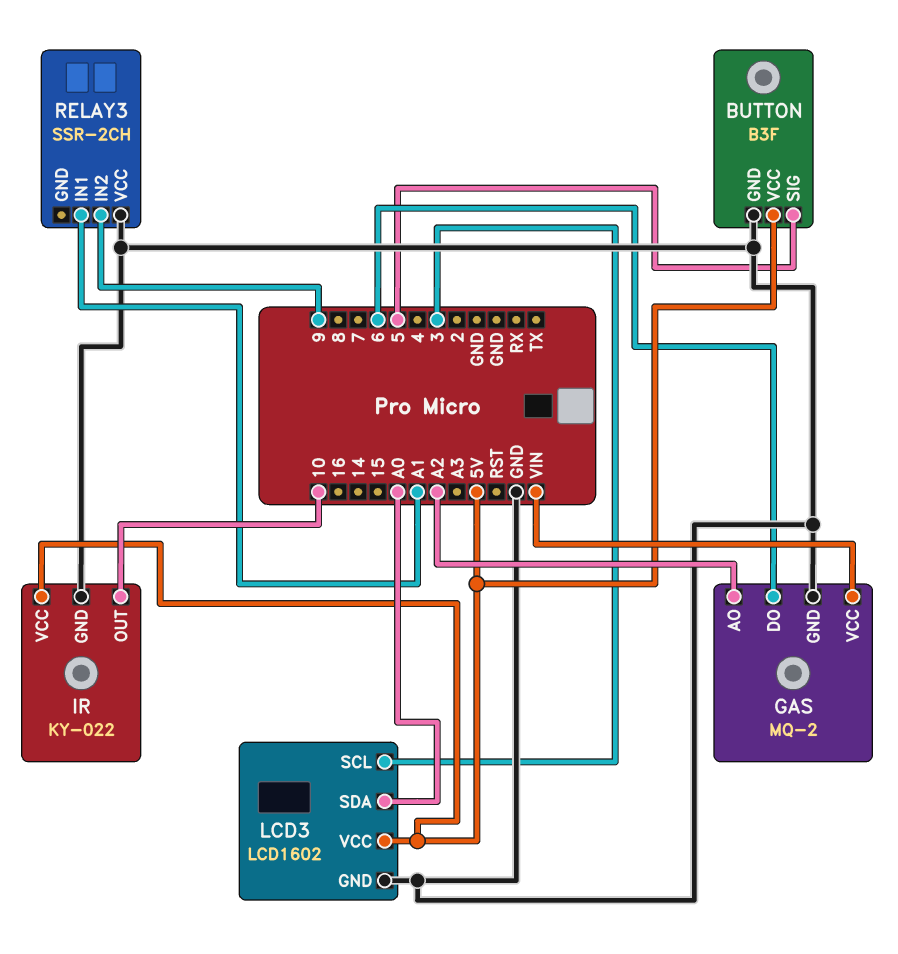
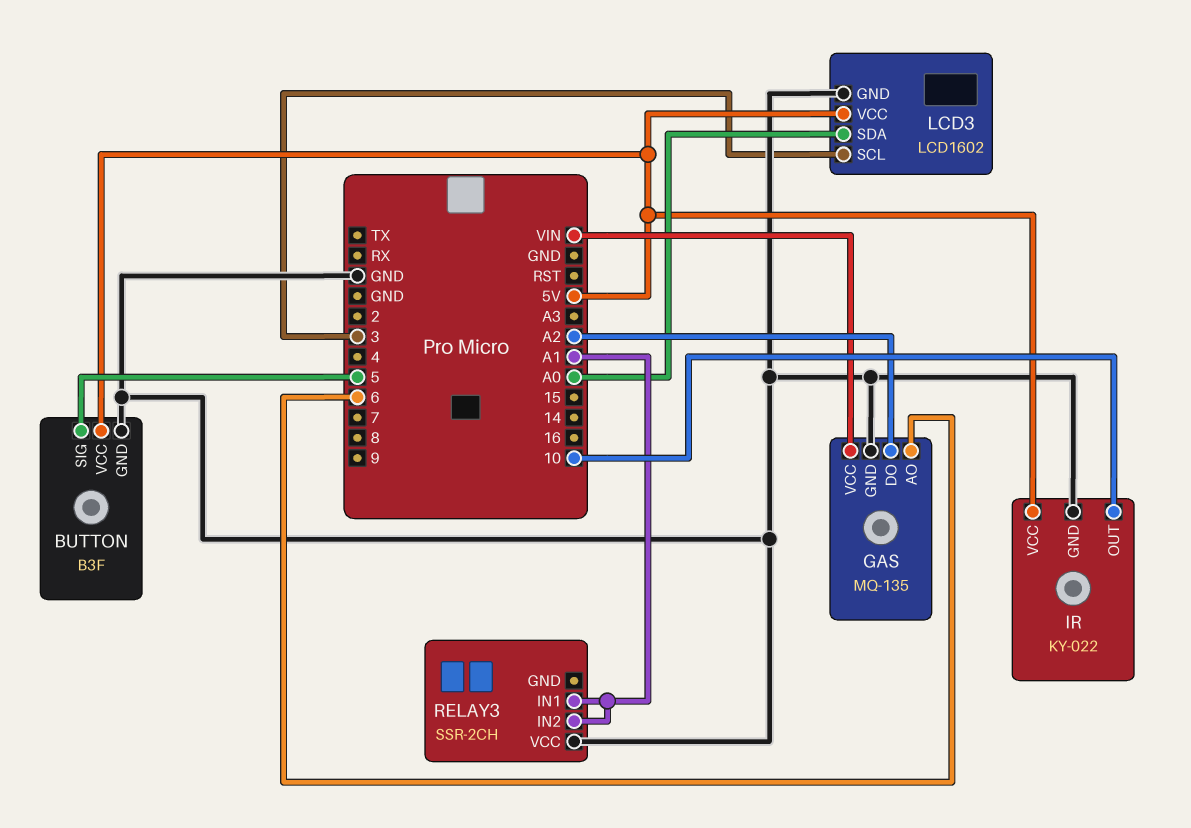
GAS: MQ-2 -> MQ-135
GAS pin AO: A2 -> 6
GAS pin DO: 6 -> A2
RELAY3 pin IN2: 9 -> A1

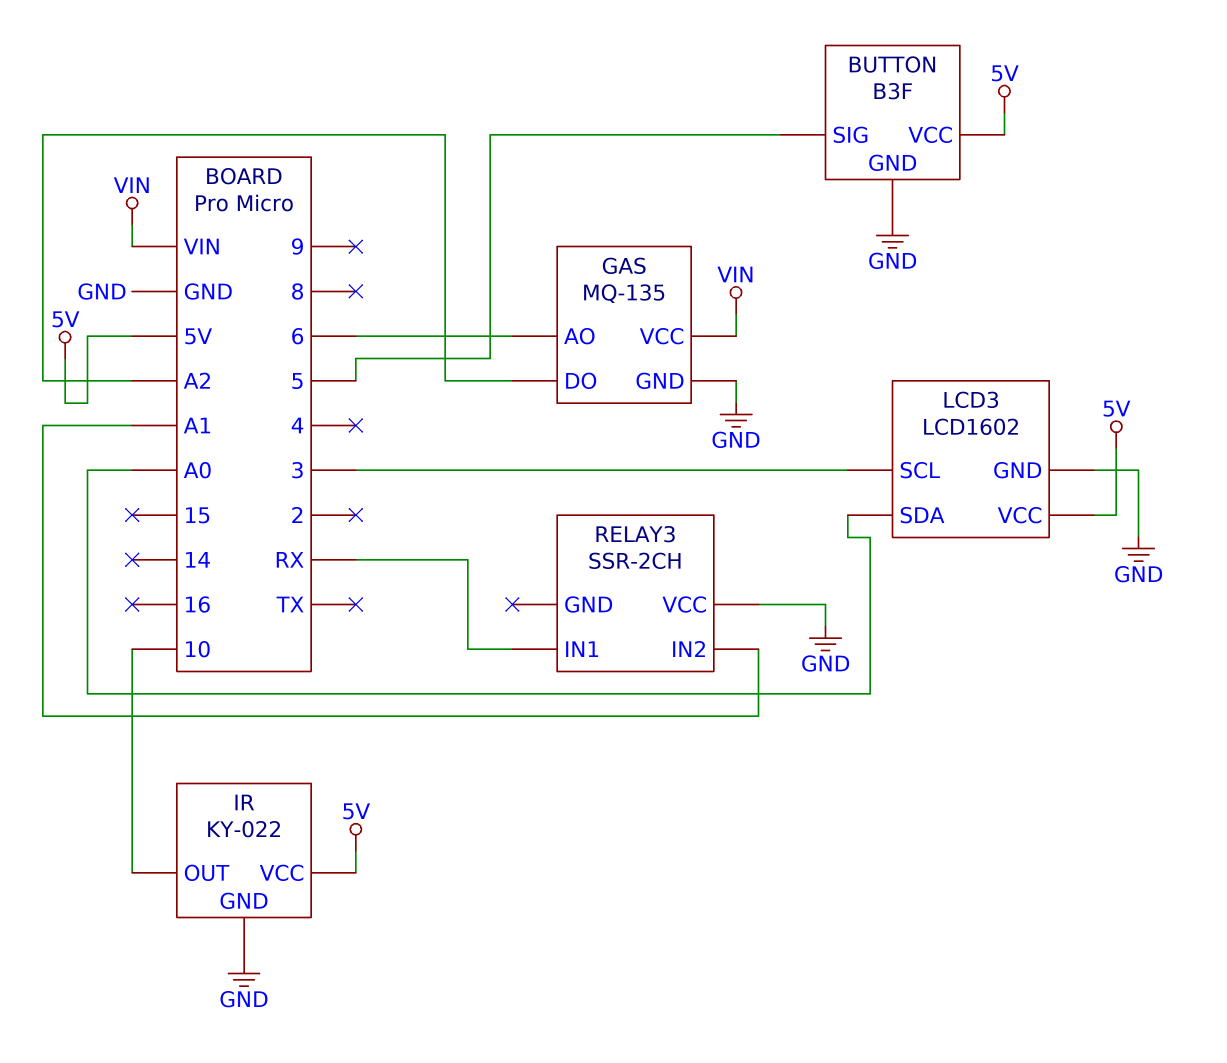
RELAY3 pin IN1: A1 -> RX

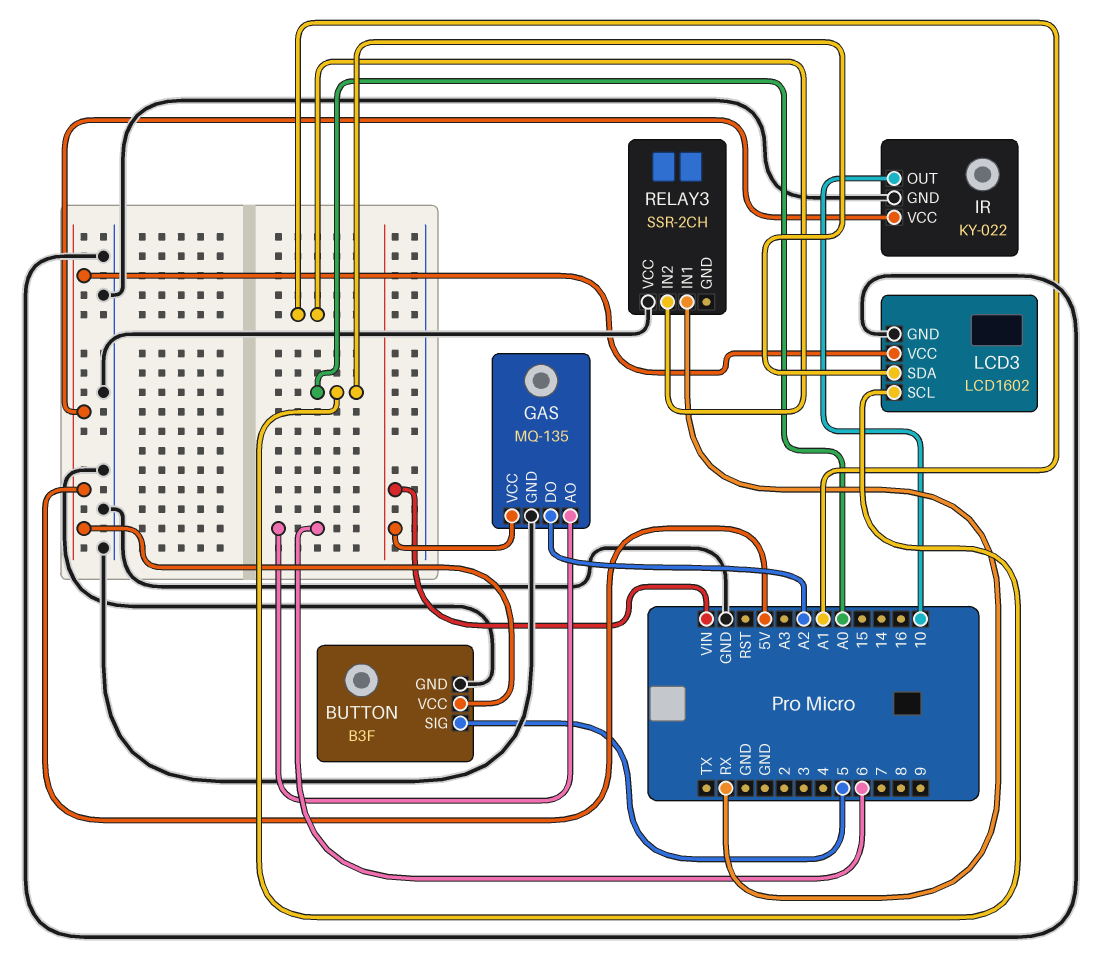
LCD3 pin SCL: 3 -> A0

